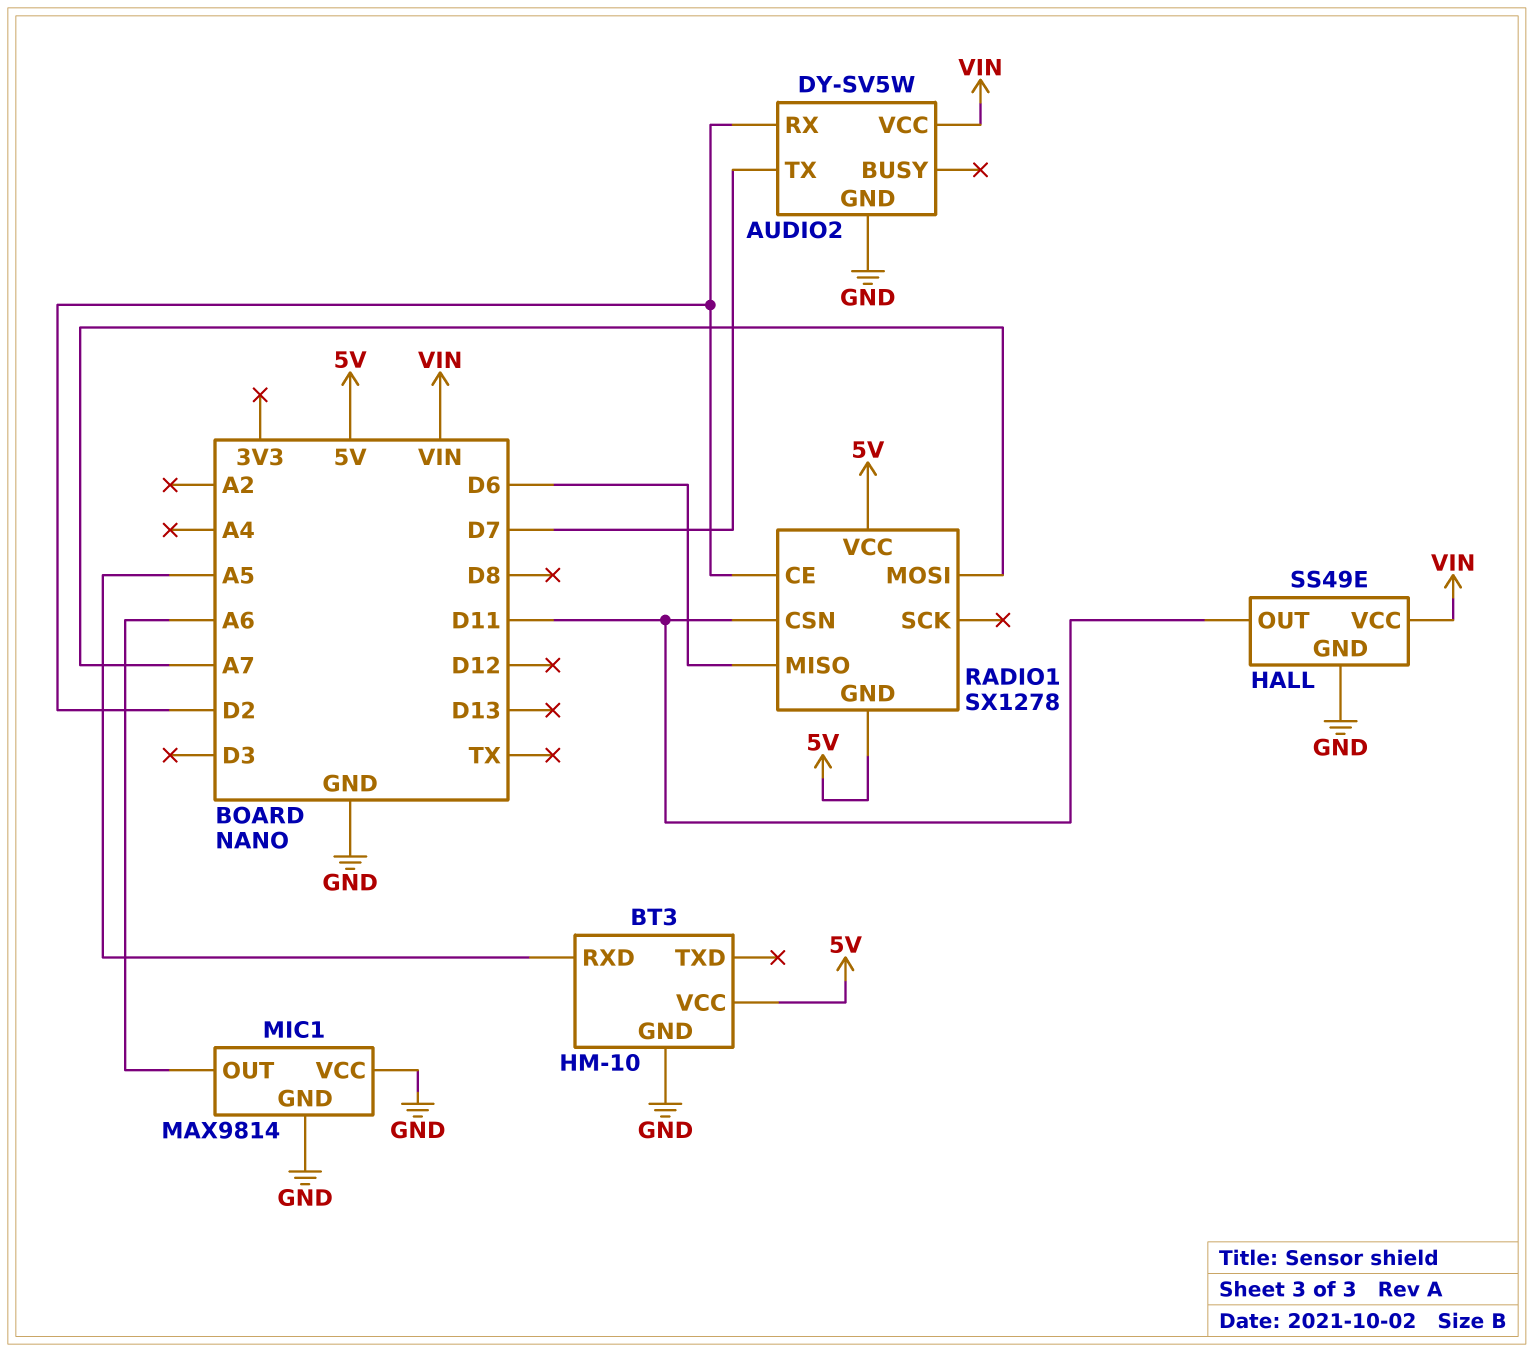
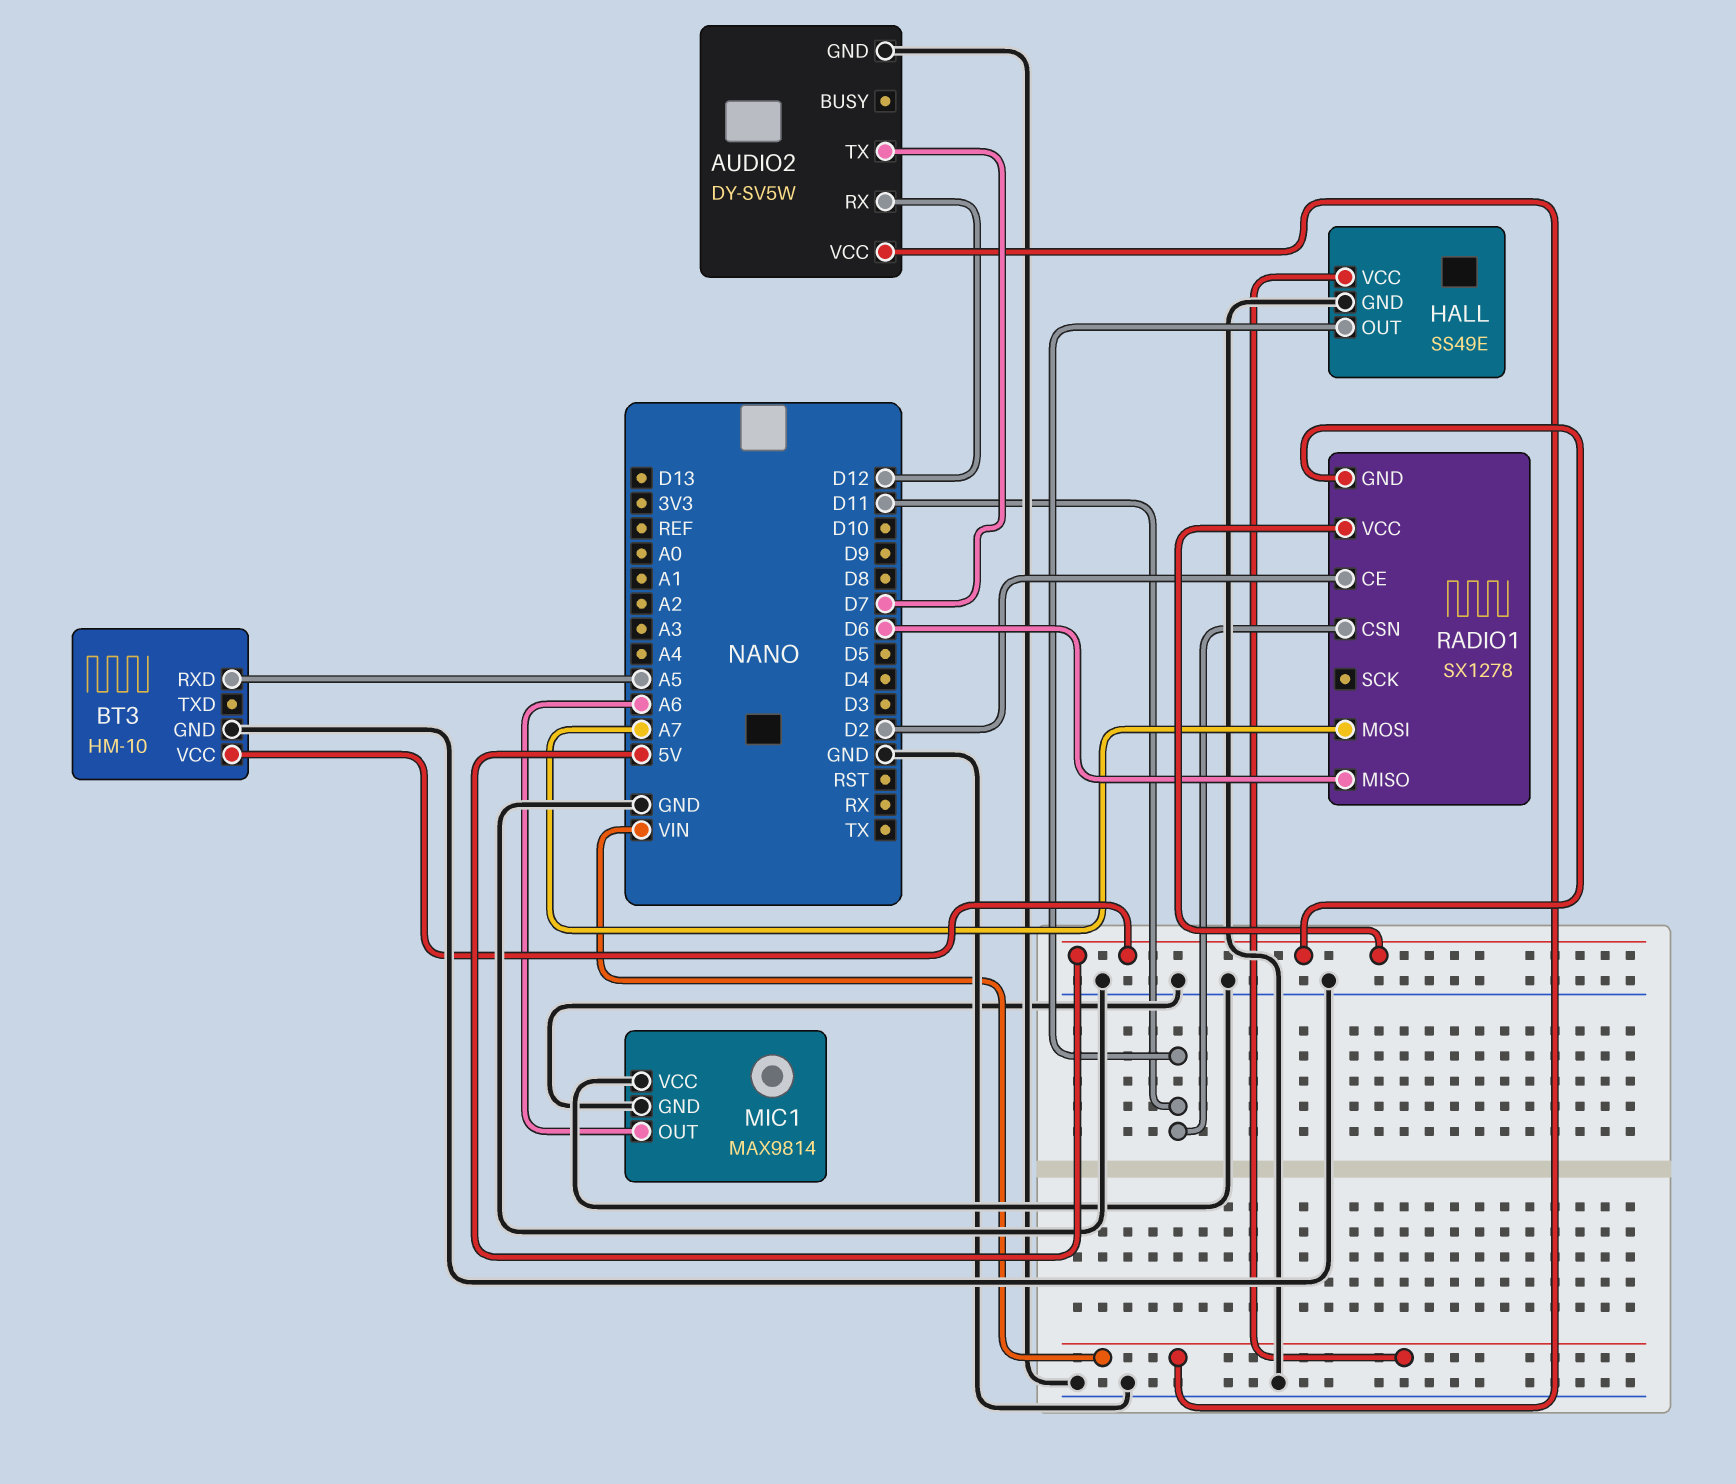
AUDIO2 pin RX: D2 -> D12

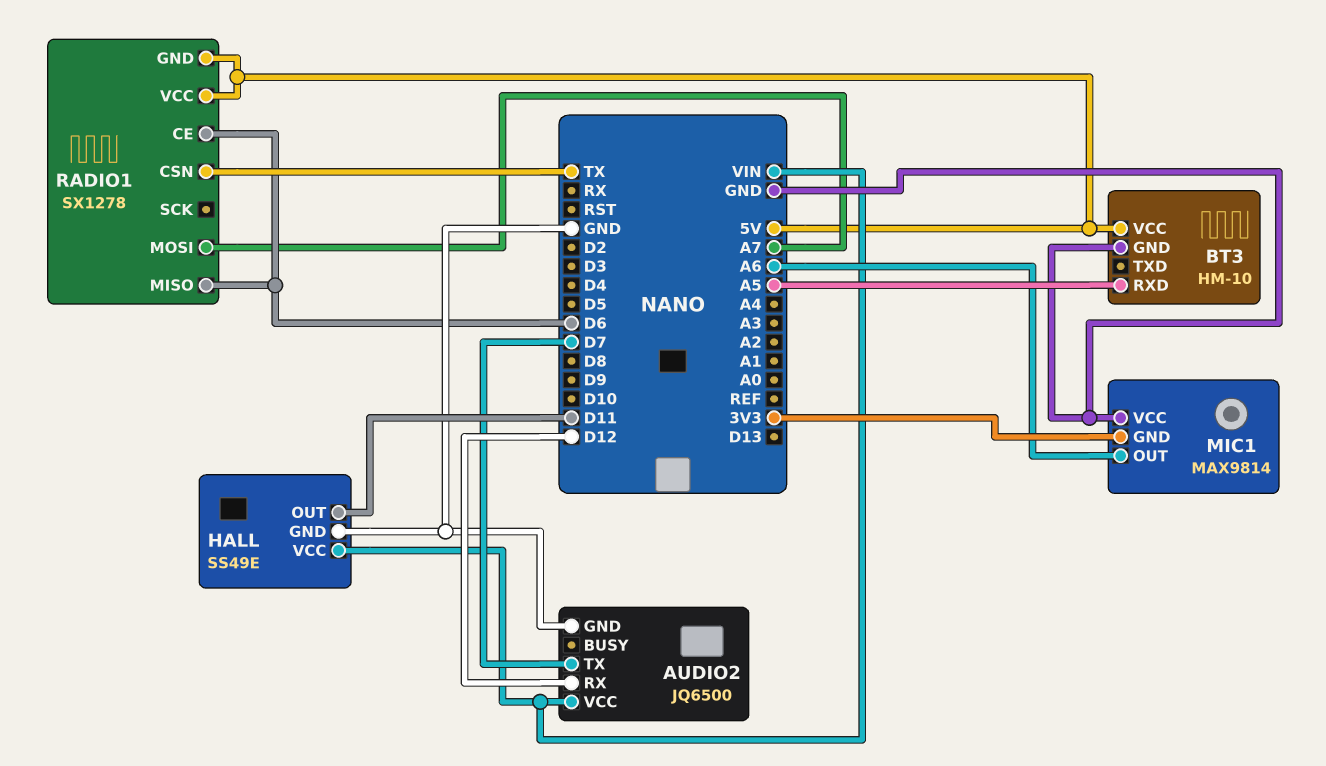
AUDIO2: DY-SV5W -> JQ6500
MIC1 pin GND: GND -> 3V3
RADIO1 pin CE: D2 -> D6
RADIO1 pin CSN: D11 -> TX

